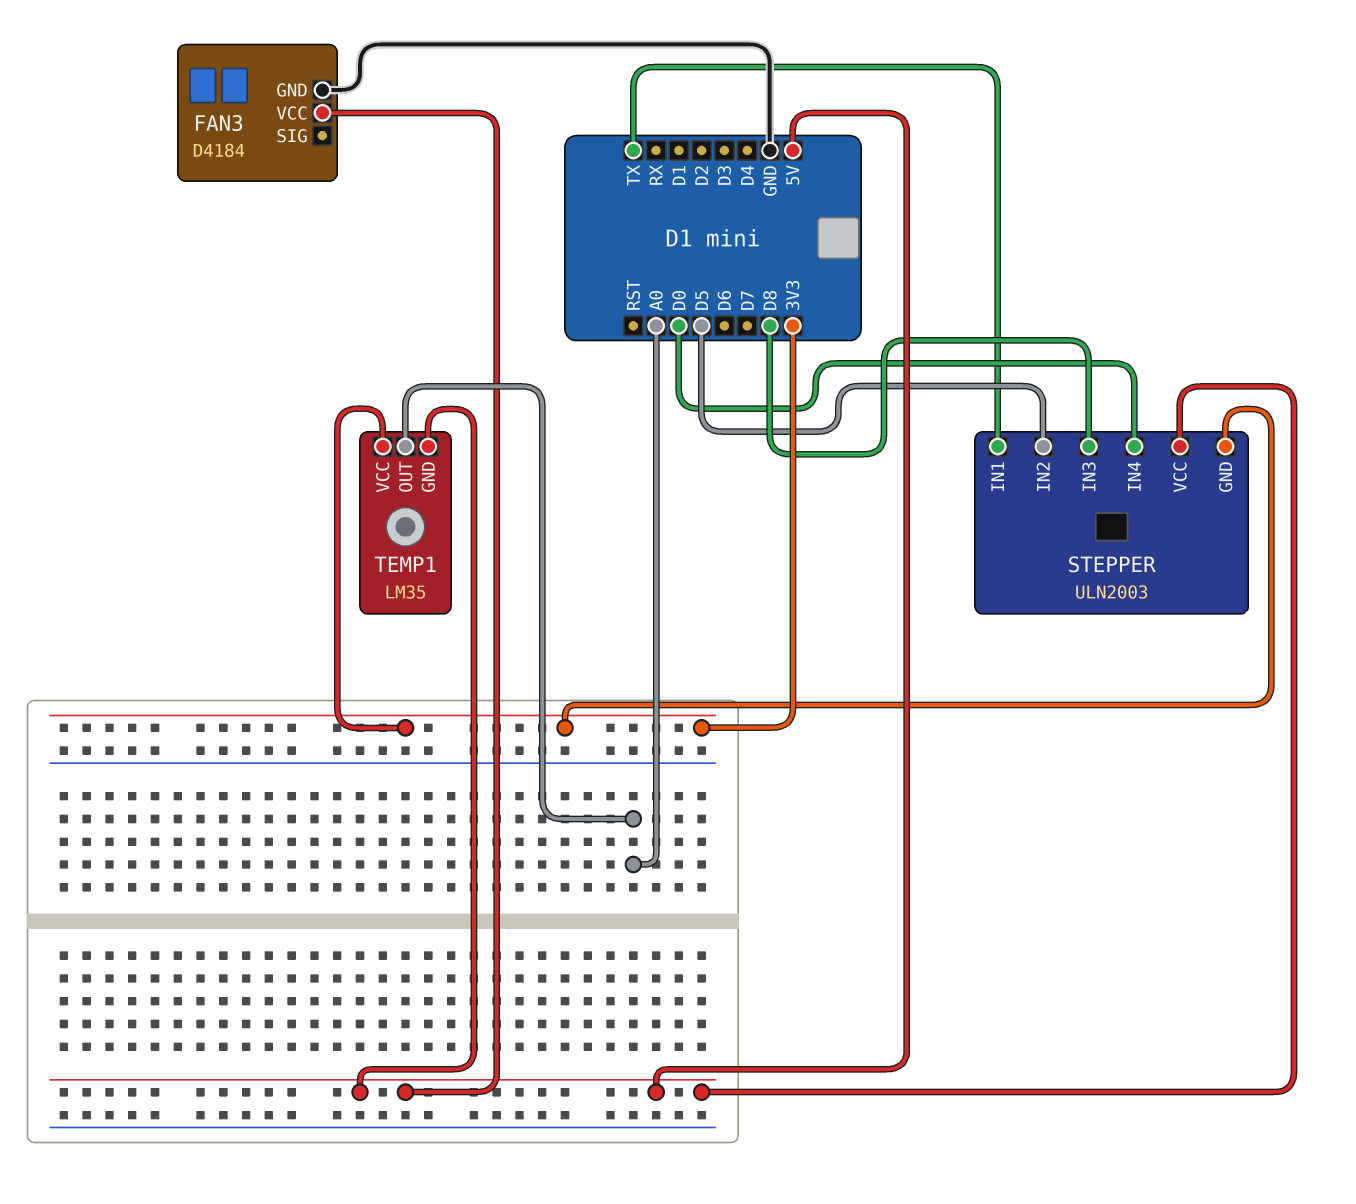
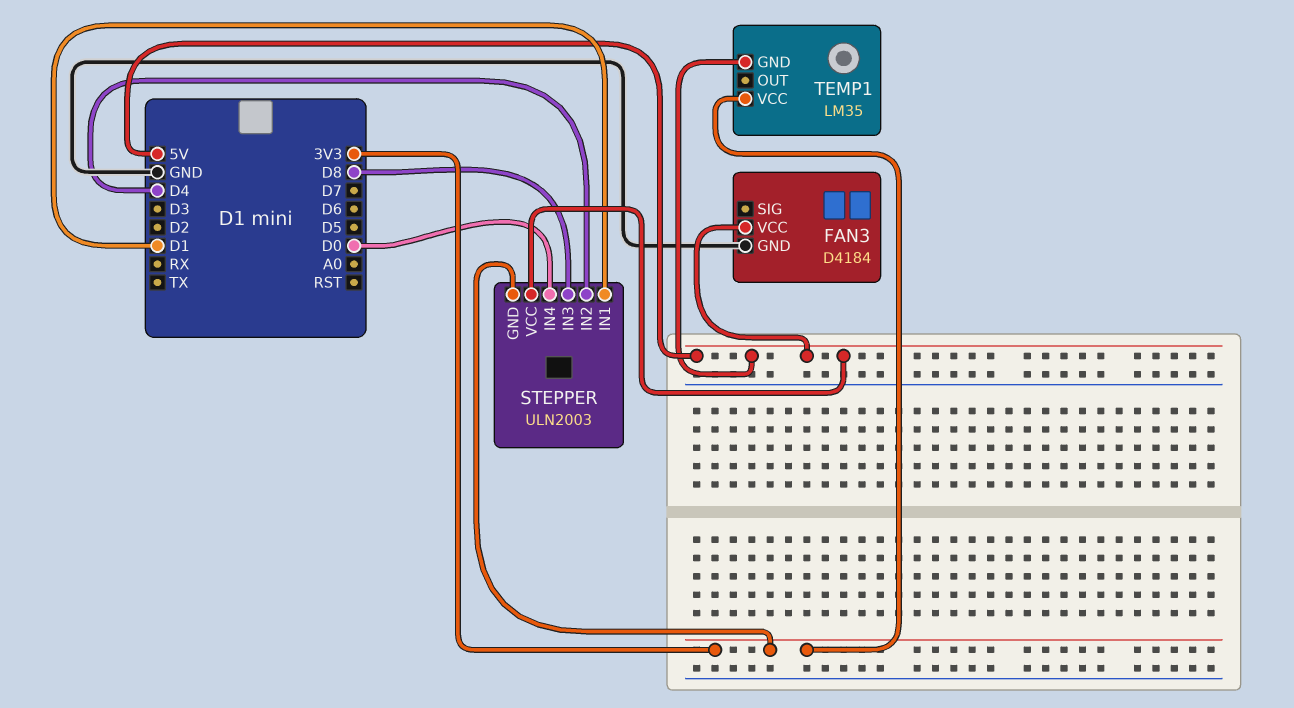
STEPPER pin IN1: TX -> D1
STEPPER pin IN2: D5 -> D4
TEMP1 pin OUT: A0 -> none

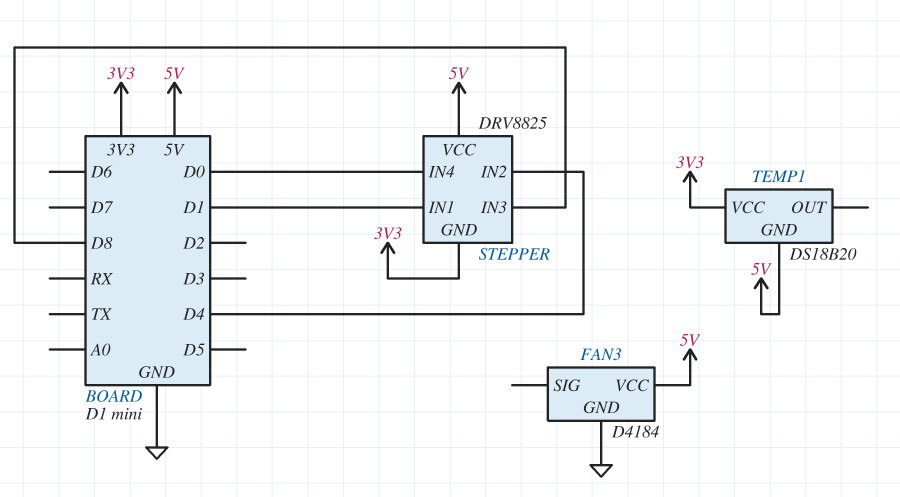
STEPPER: ULN2003 -> DRV8825
TEMP1: LM35 -> DS18B20

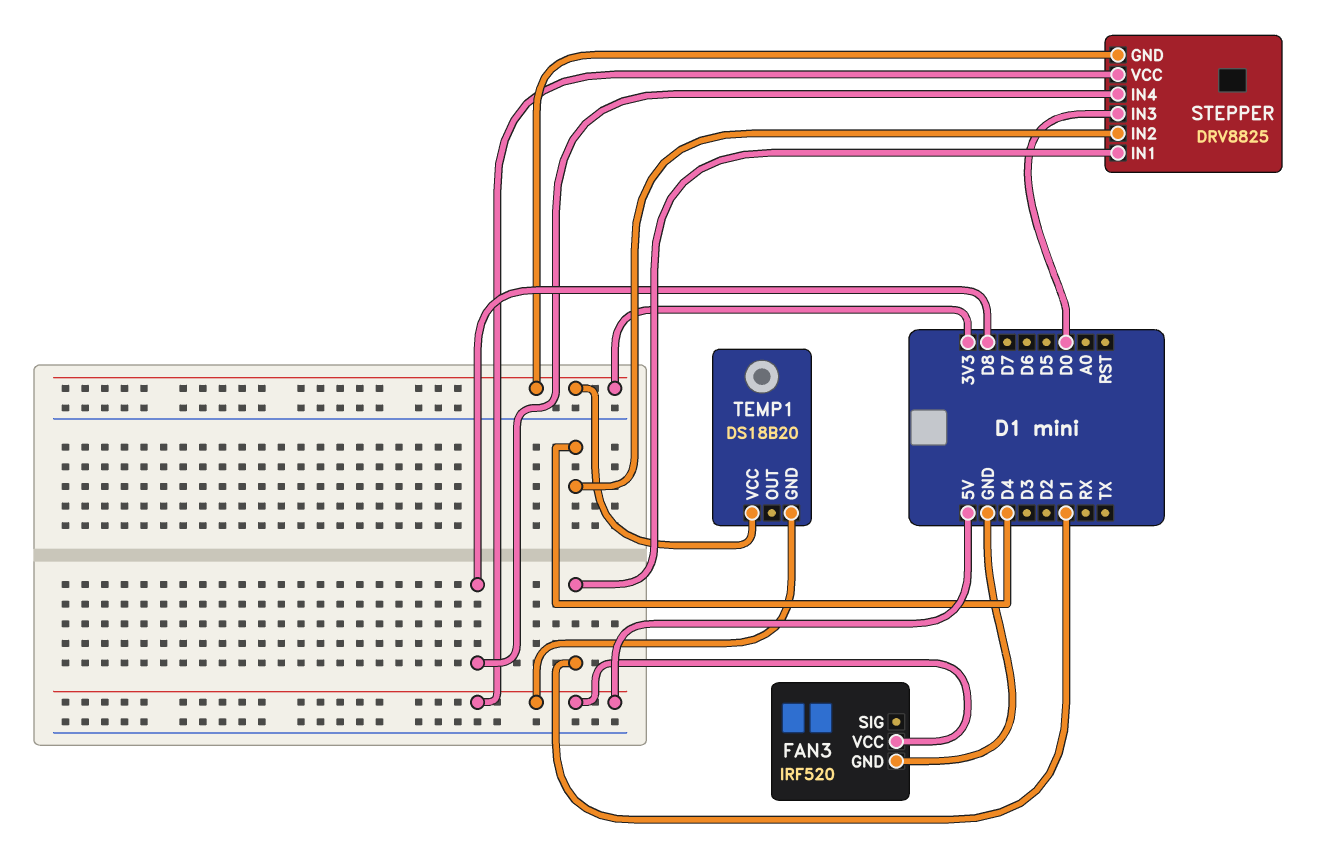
FAN3: D4184 -> IRF520
STEPPER pin IN3: D8 -> D0
STEPPER pin IN4: D0 -> D8

